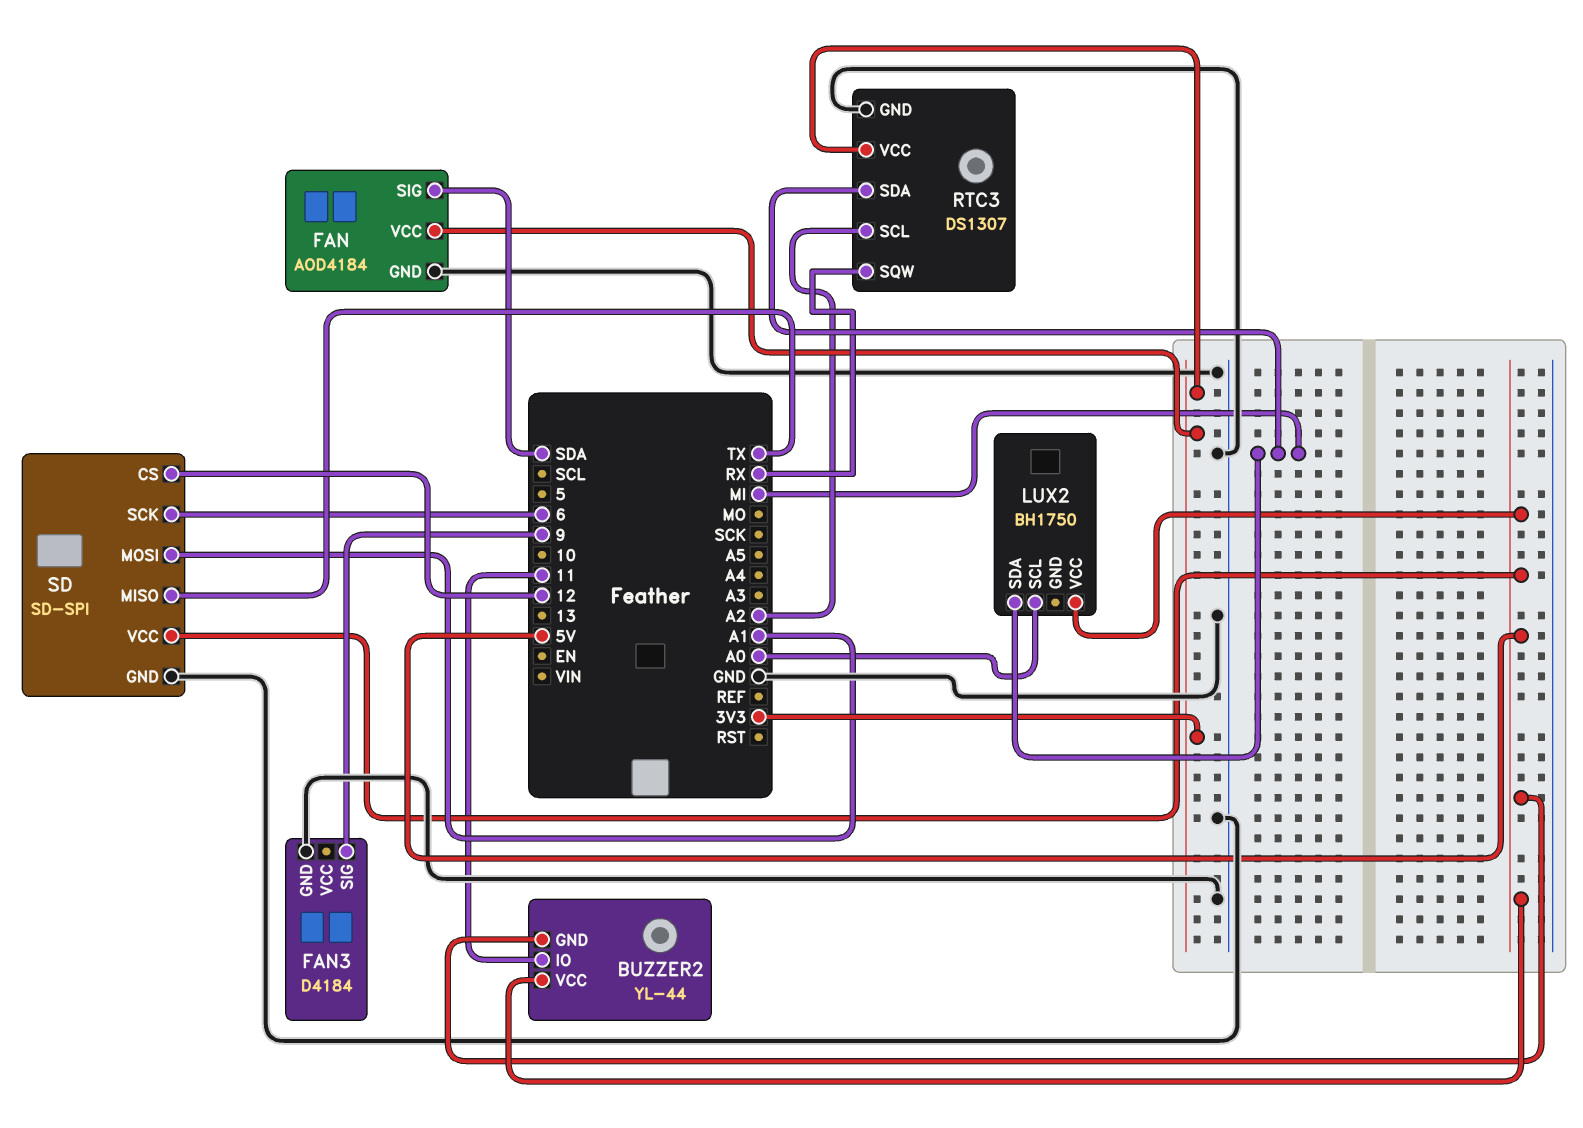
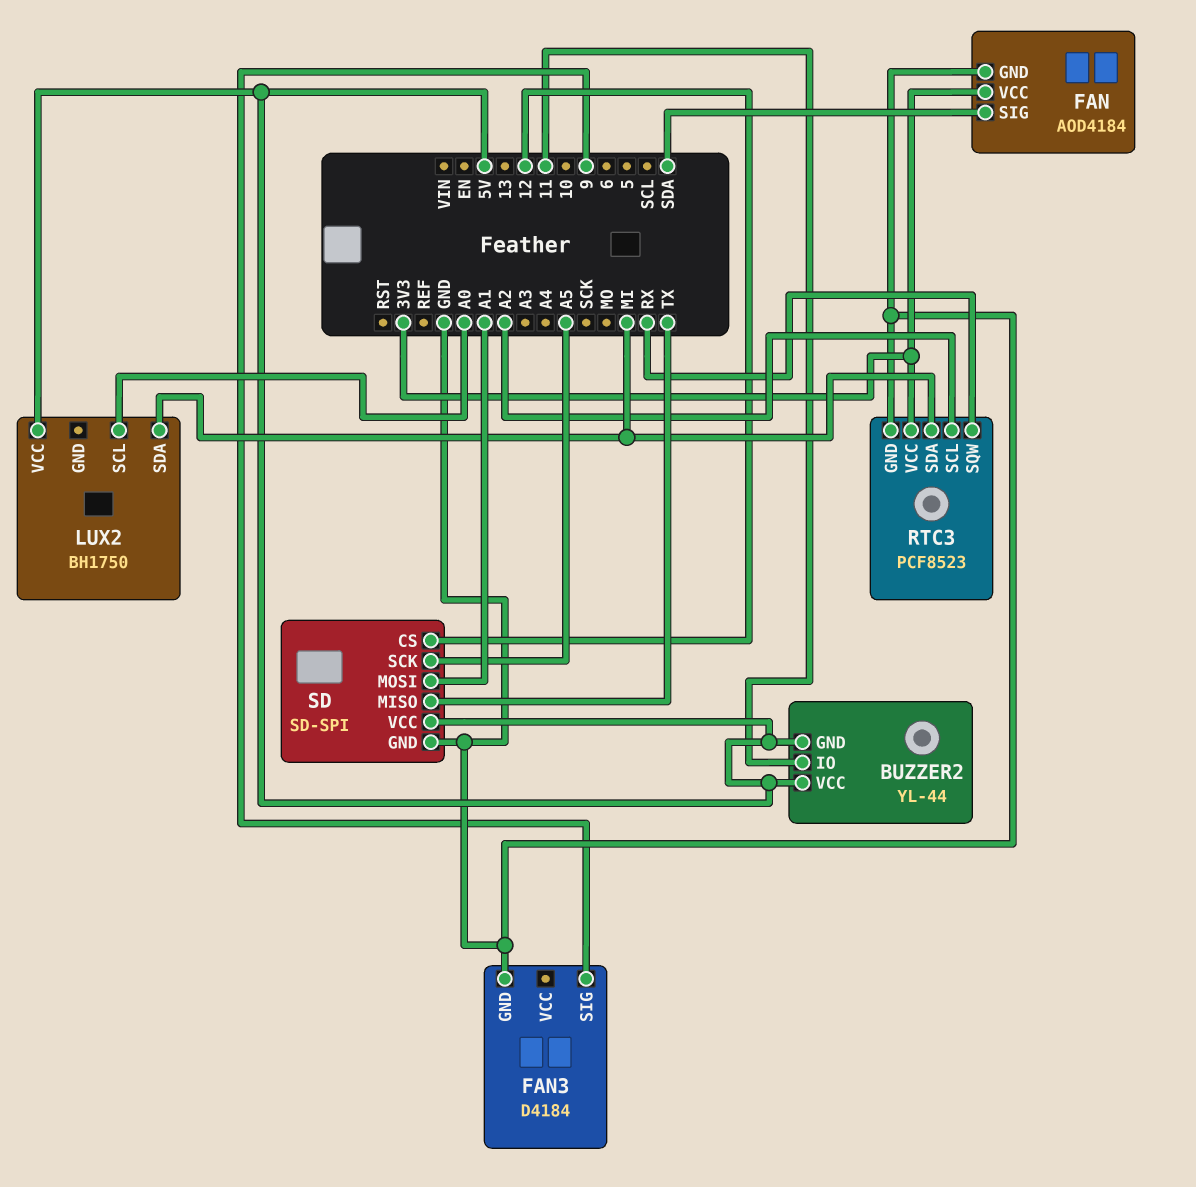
RTC3: DS1307 -> PCF8523
SD pin SCK: 6 -> A5

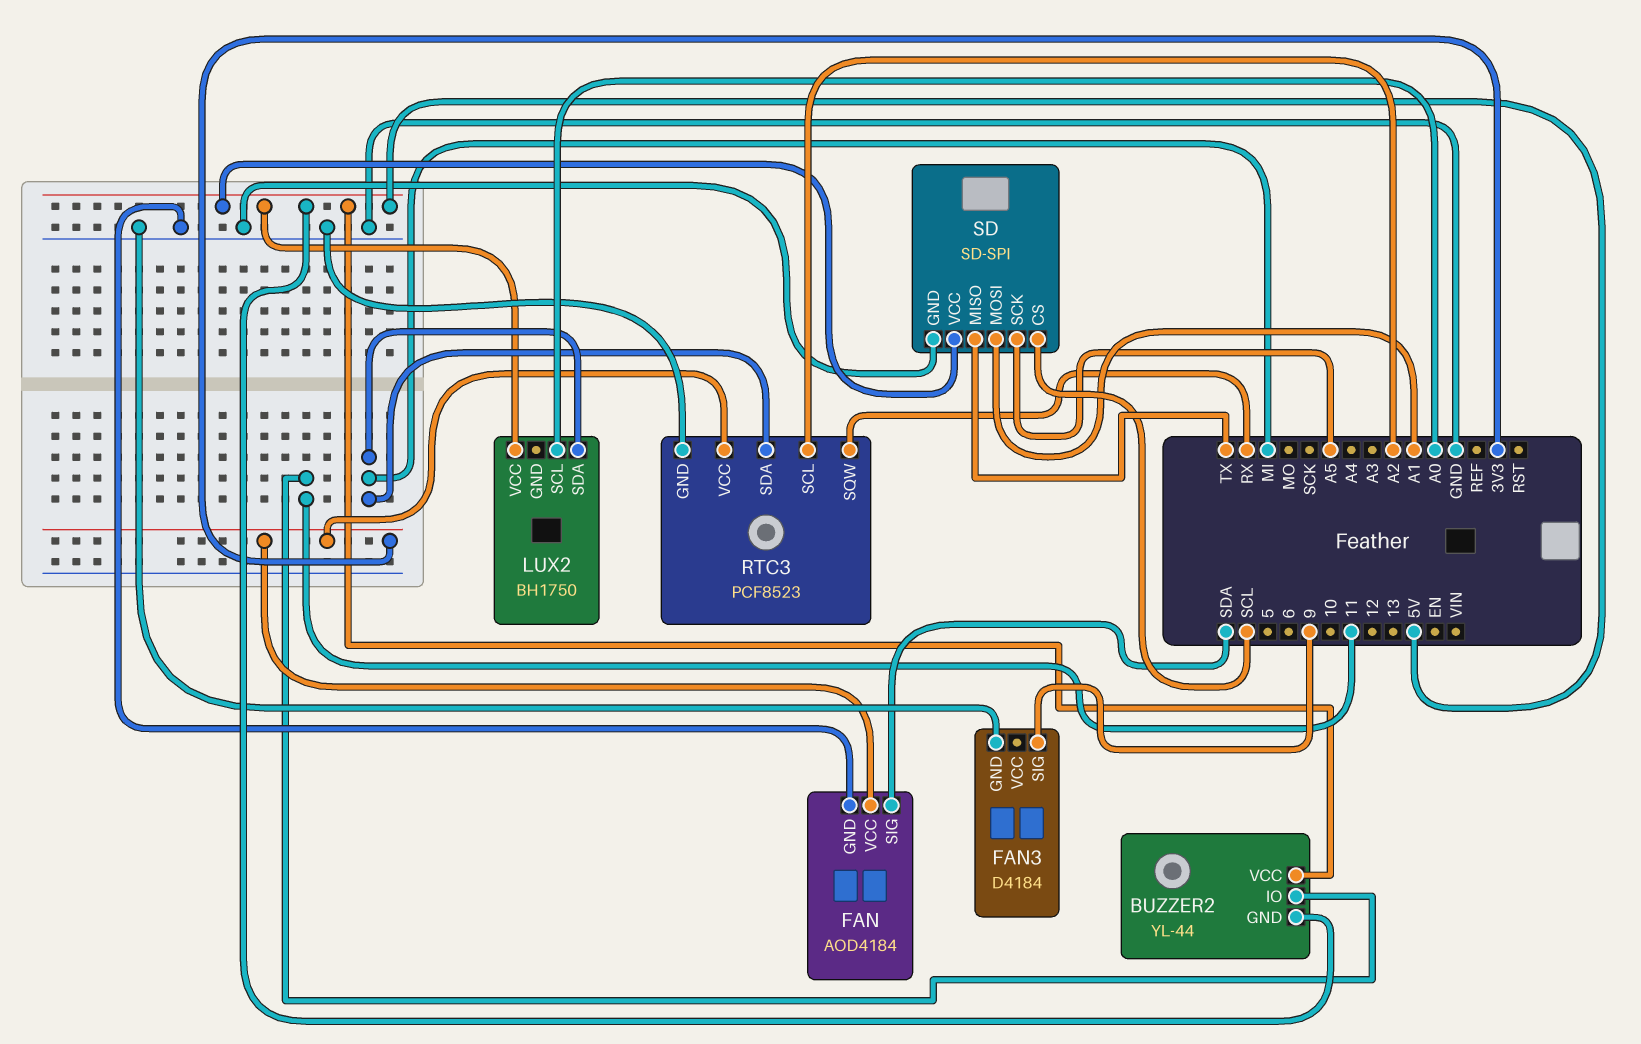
SD pin CS: 12 -> SCL

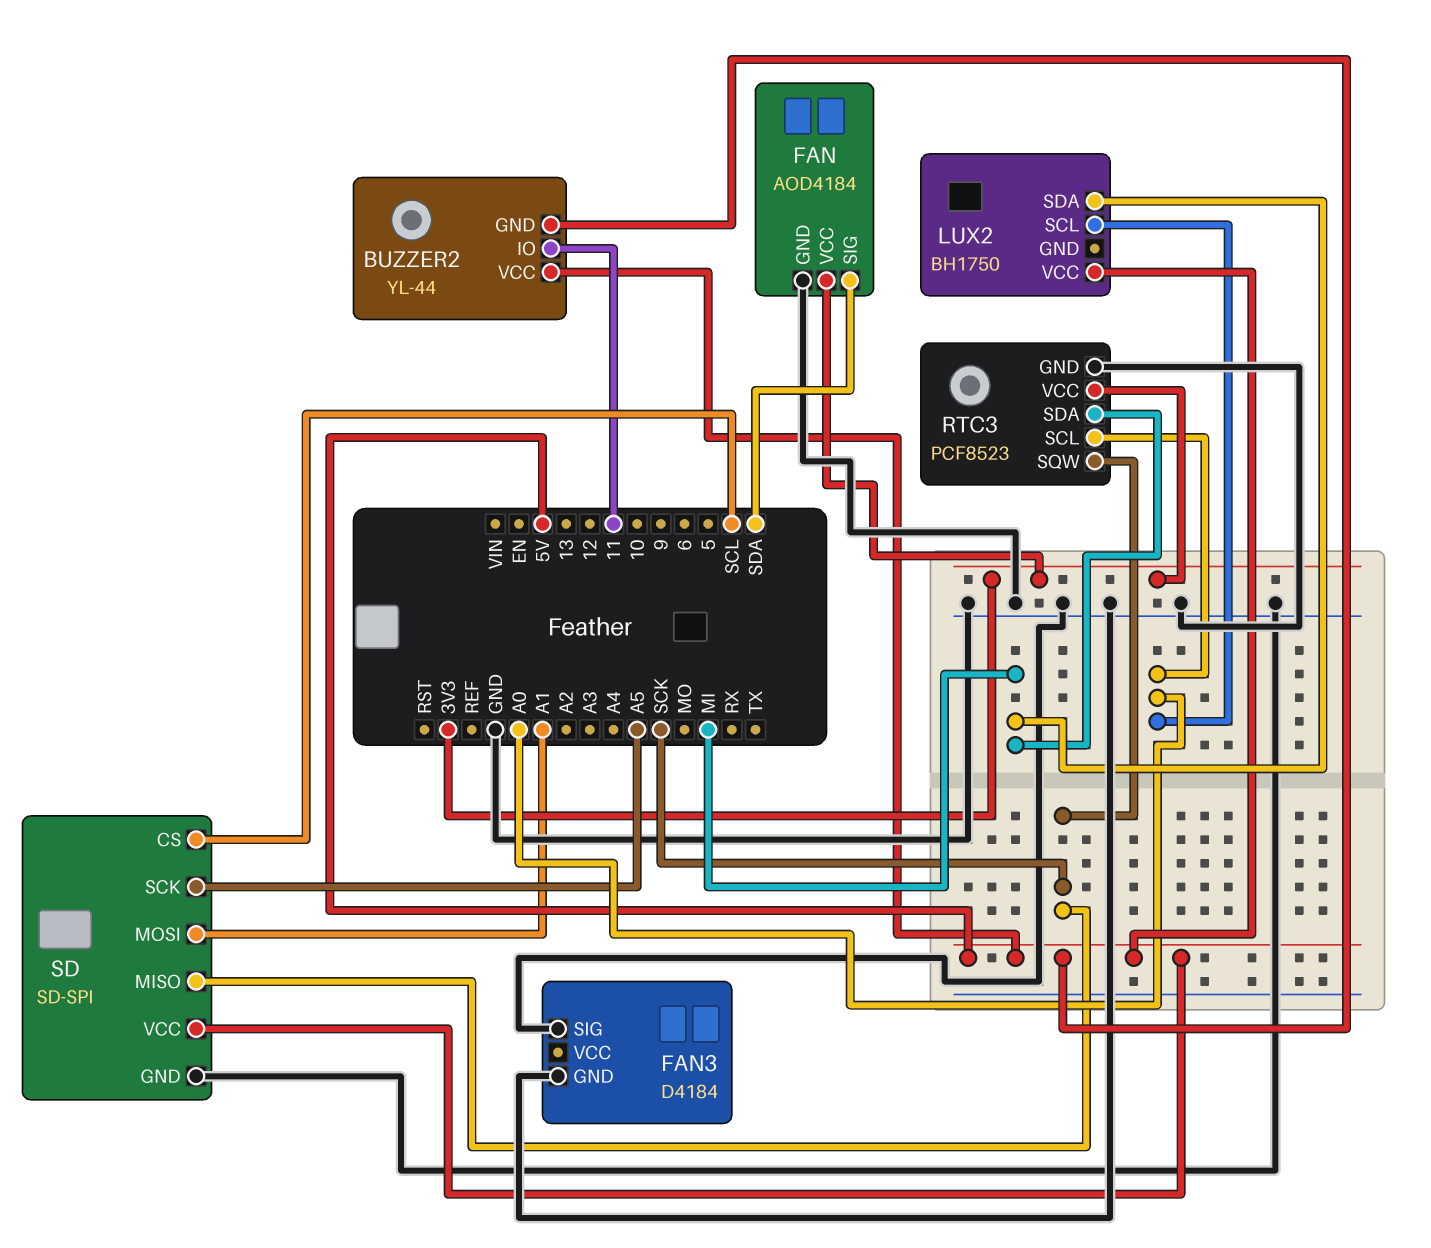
FAN3 pin SIG: 9 -> GND
RTC3 pin SCL: A2 -> A0
RTC3 pin SQW: RX -> SCK
SD pin MISO: TX -> SCK

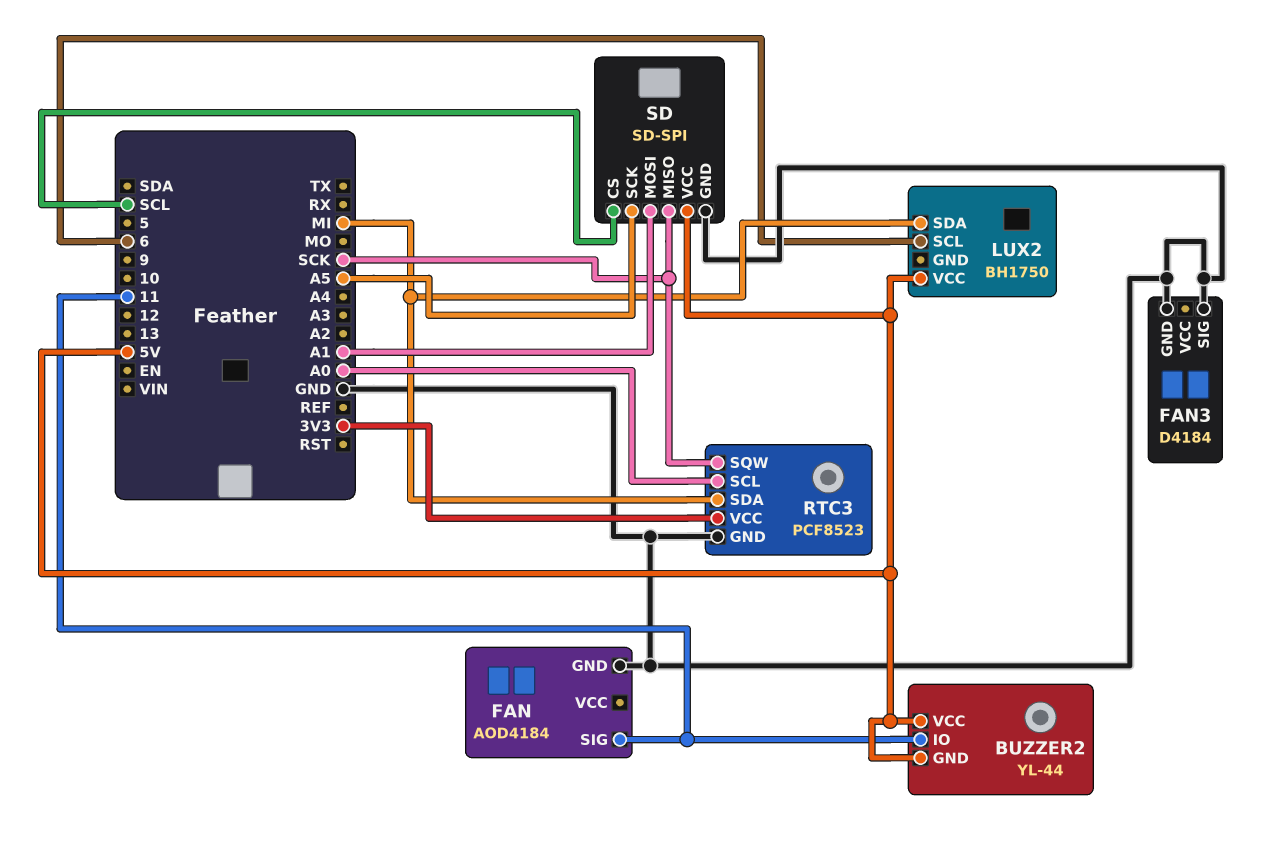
FAN pin SIG: SDA -> 11
FAN pin VCC: 3V3 -> none
LUX2 pin SCL: A0 -> 6

